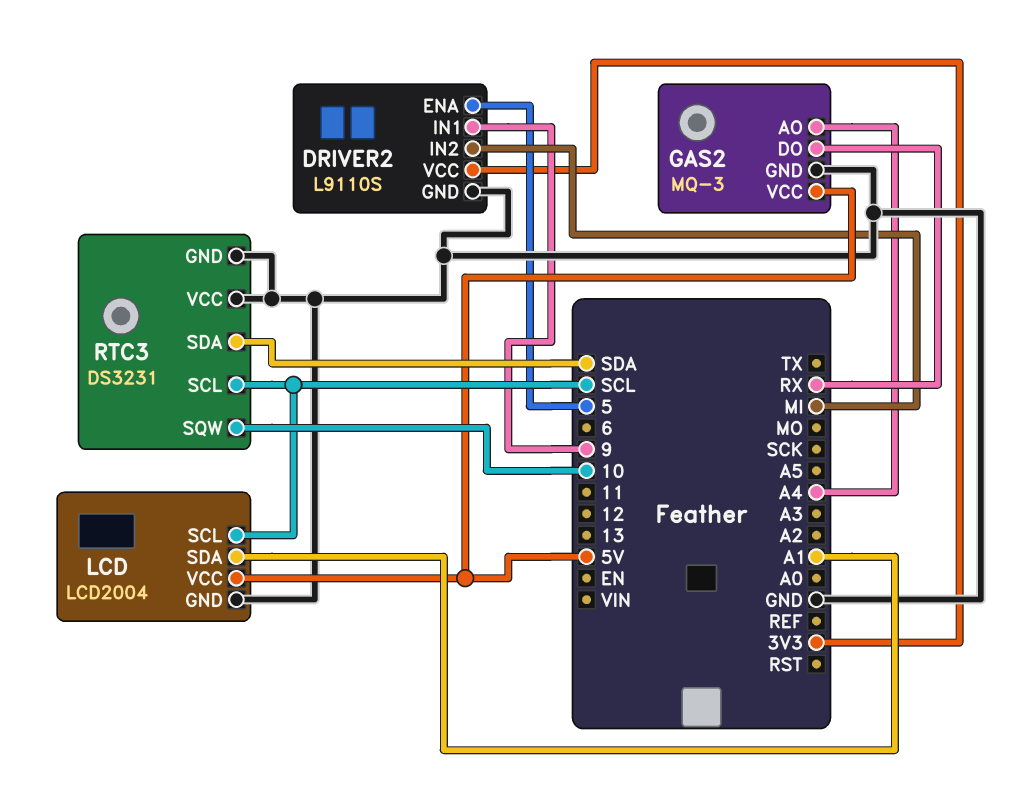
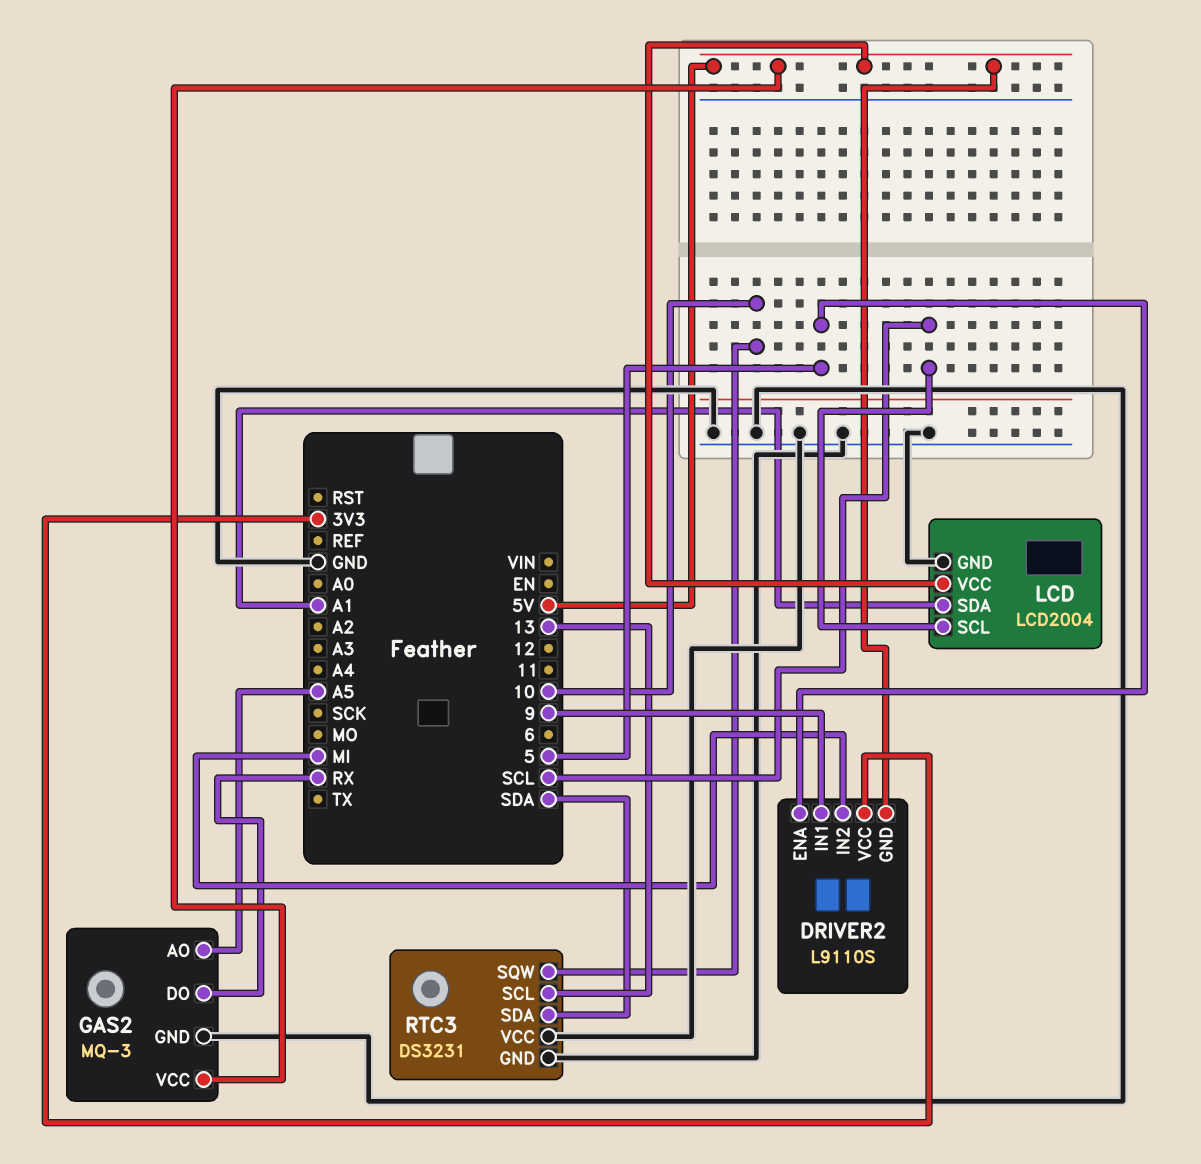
DRIVER2 pin GND: GND -> 5V
GAS2 pin AO: A4 -> A5
RTC3 pin SCL: SCL -> 13

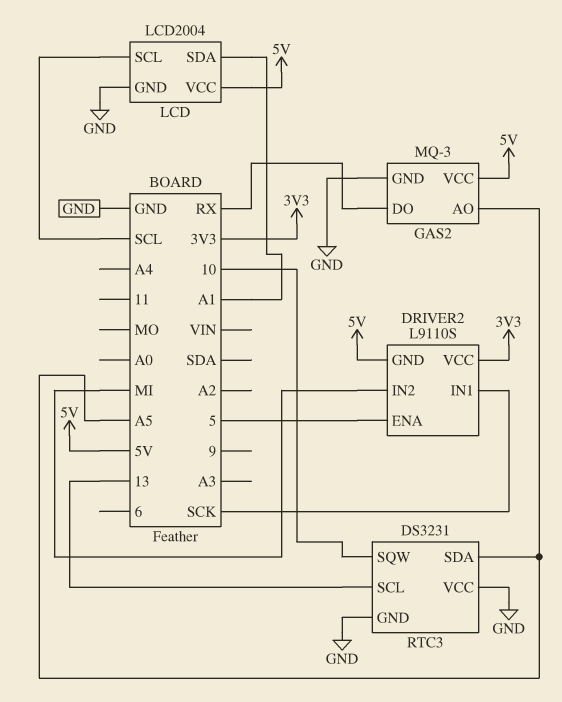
DRIVER2 pin IN1: 9 -> SCK
RTC3 pin SDA: SDA -> A5

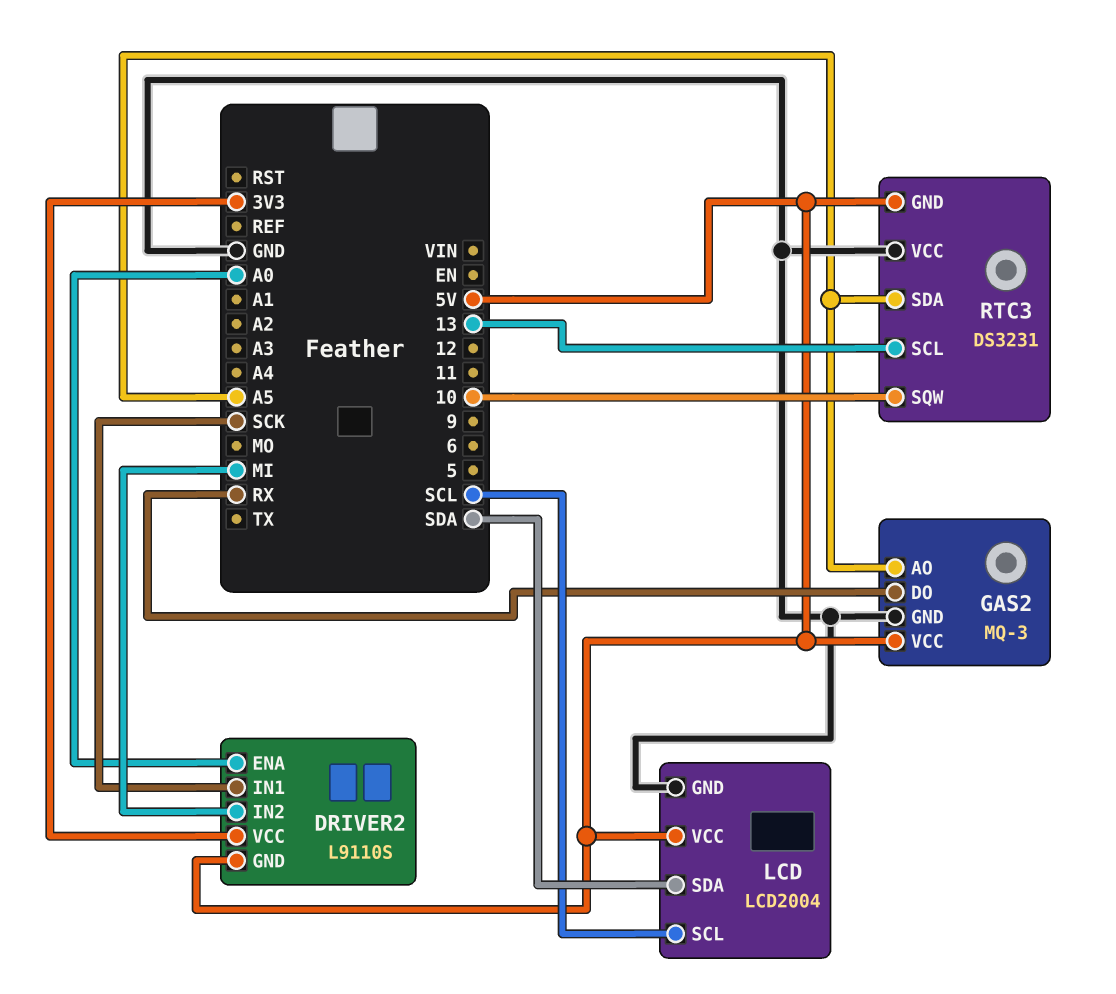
DRIVER2 pin ENA: 5 -> A0
LCD pin SDA: A1 -> SDA
RTC3 pin GND: GND -> 5V

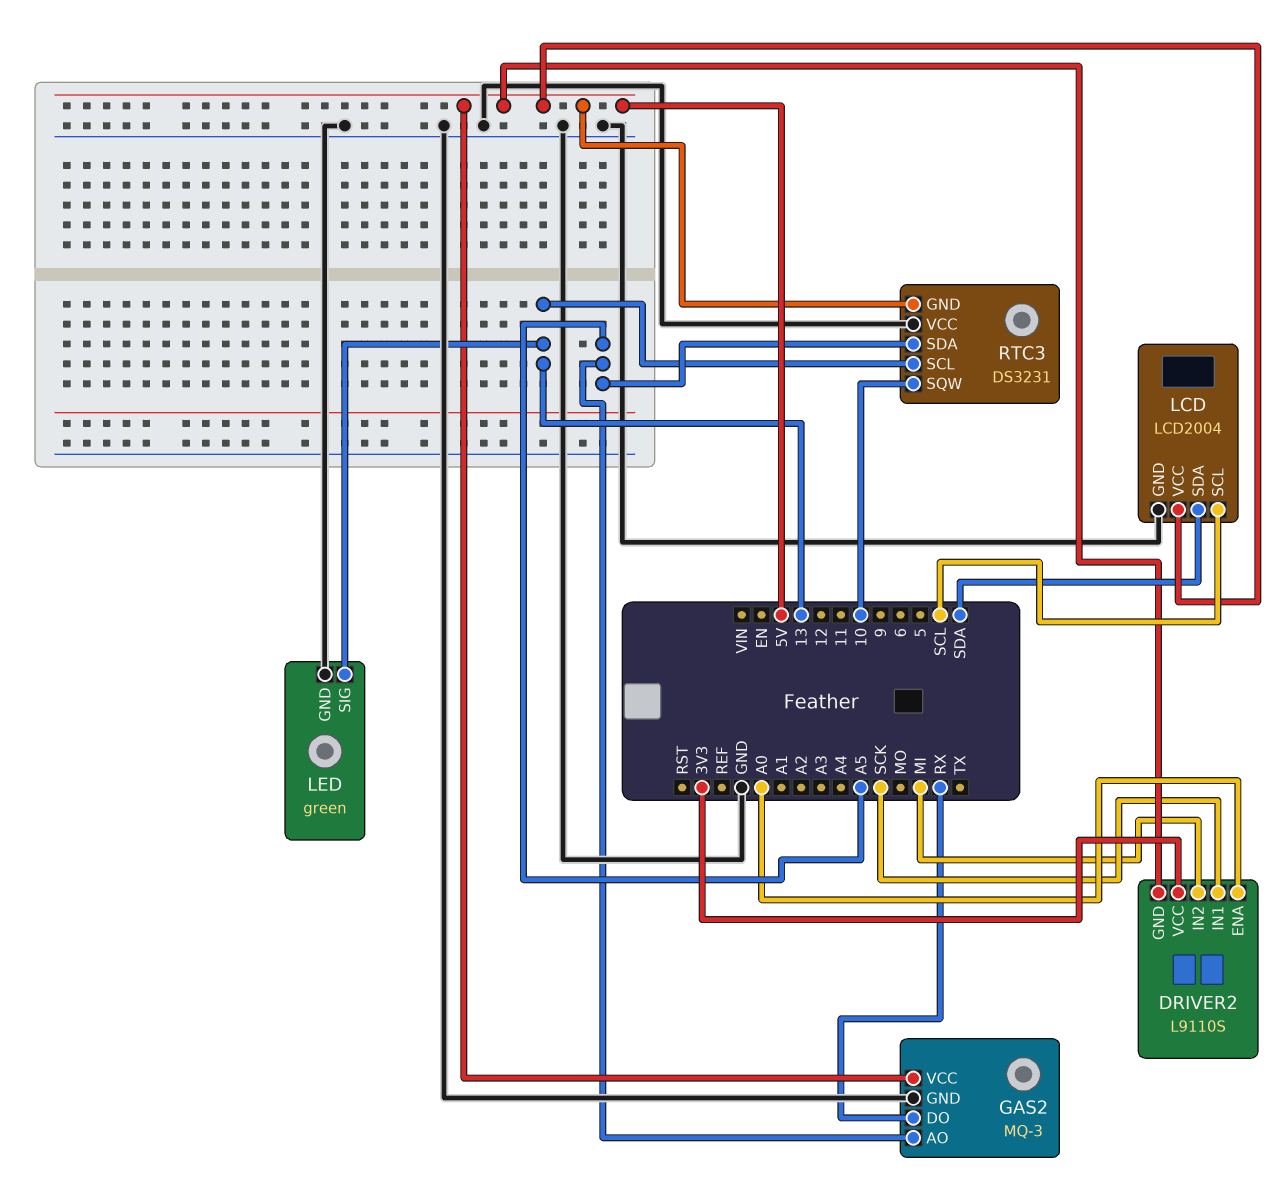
LED: none -> green
LED pin GND: none -> GND
LED pin SIG: none -> 13

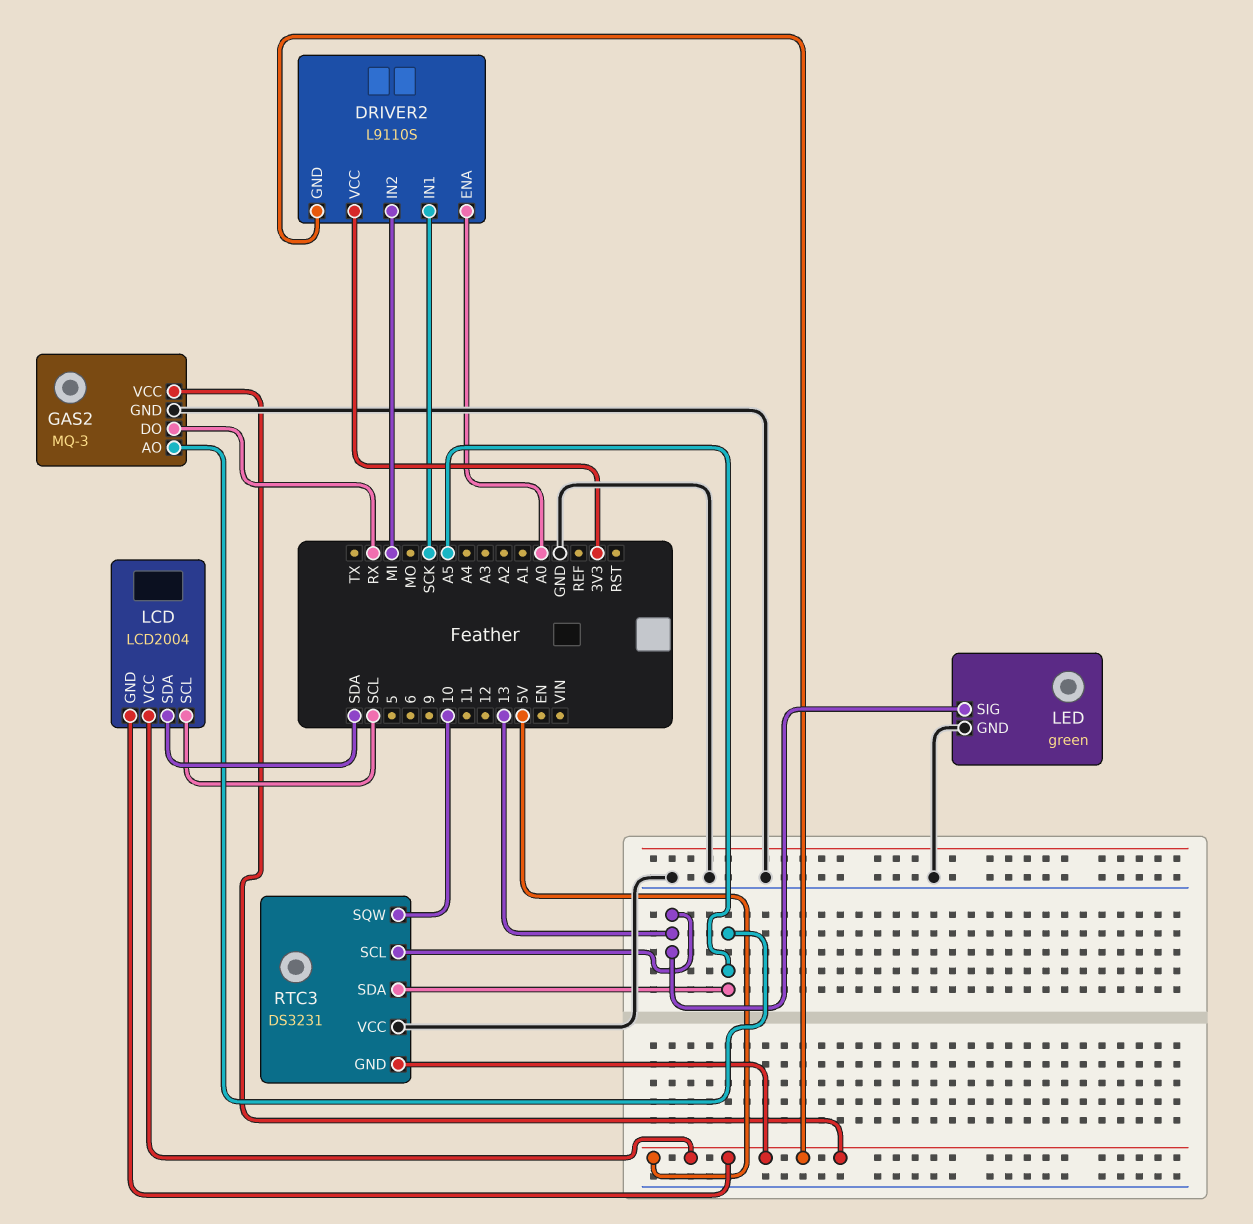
LCD pin GND: GND -> 5V

